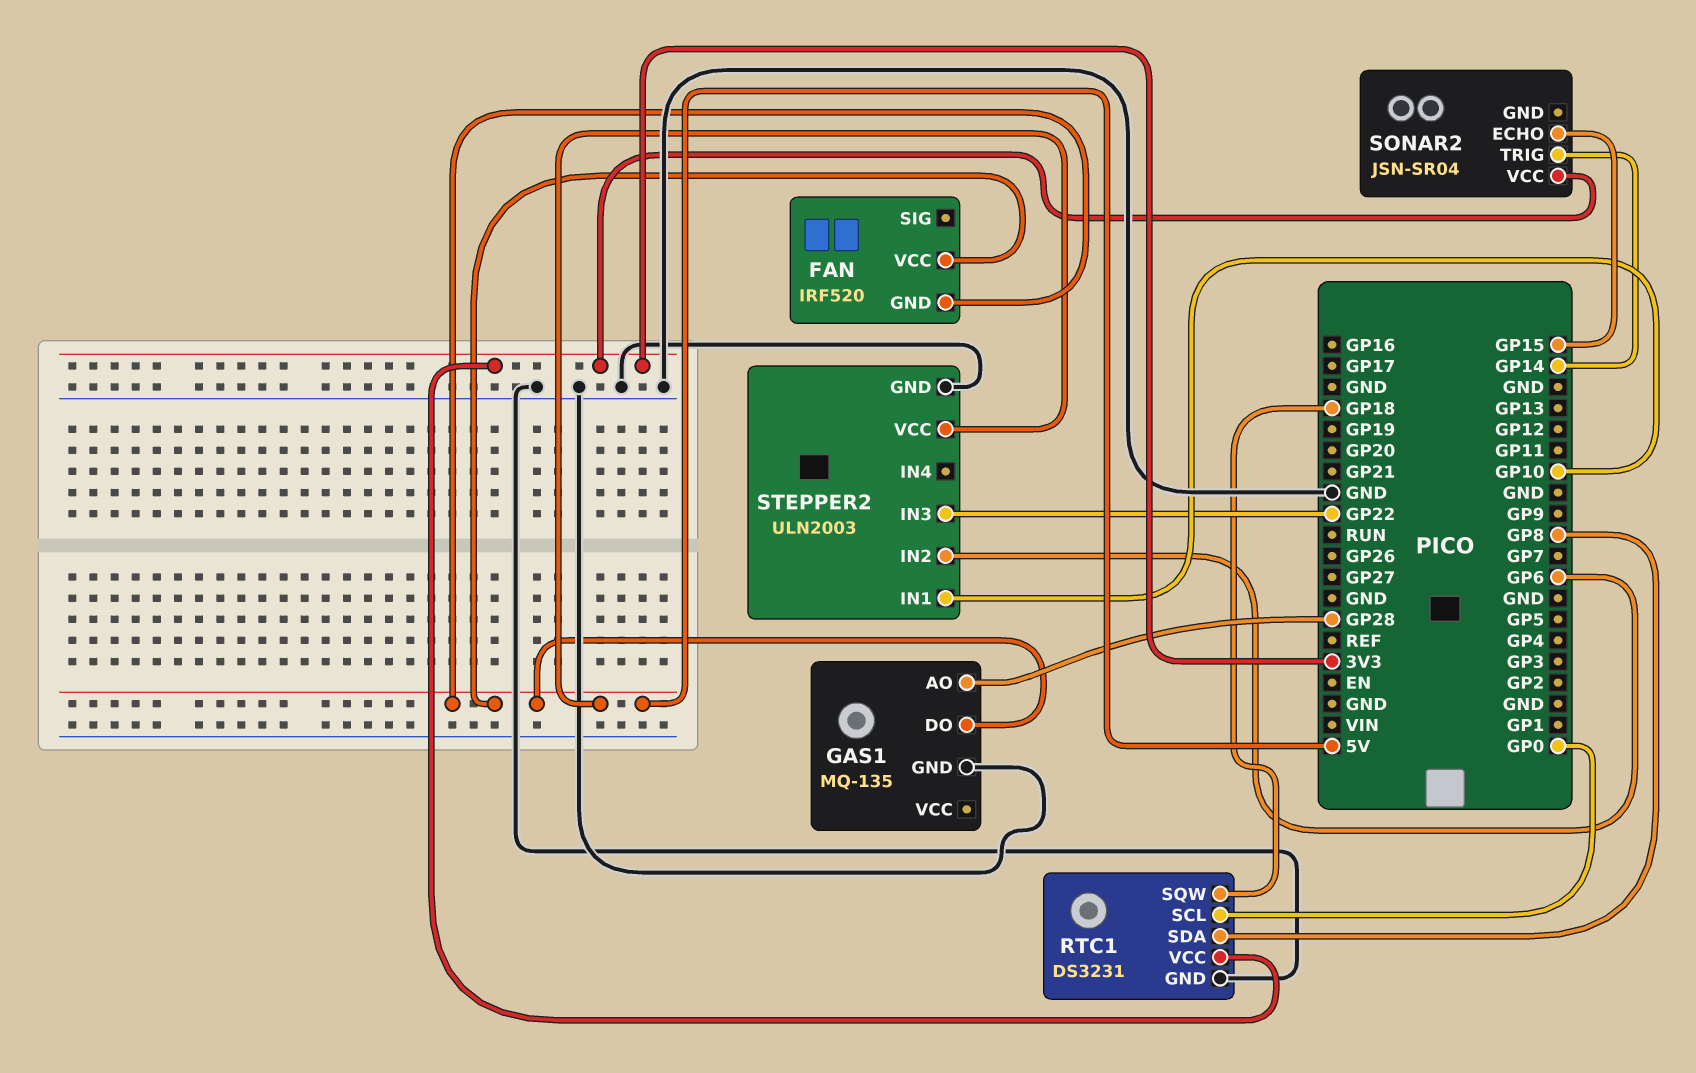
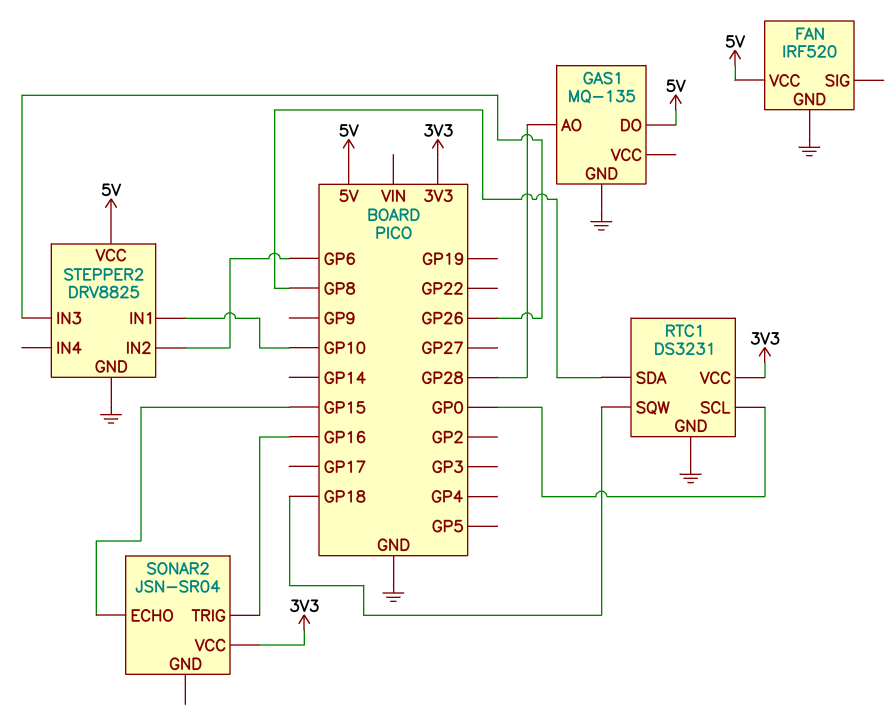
FAN pin GND: 5V -> GND
SONAR2 pin TRIG: GP14 -> GP16
STEPPER2: ULN2003 -> DRV8825
STEPPER2 pin IN3: GP22 -> GP26

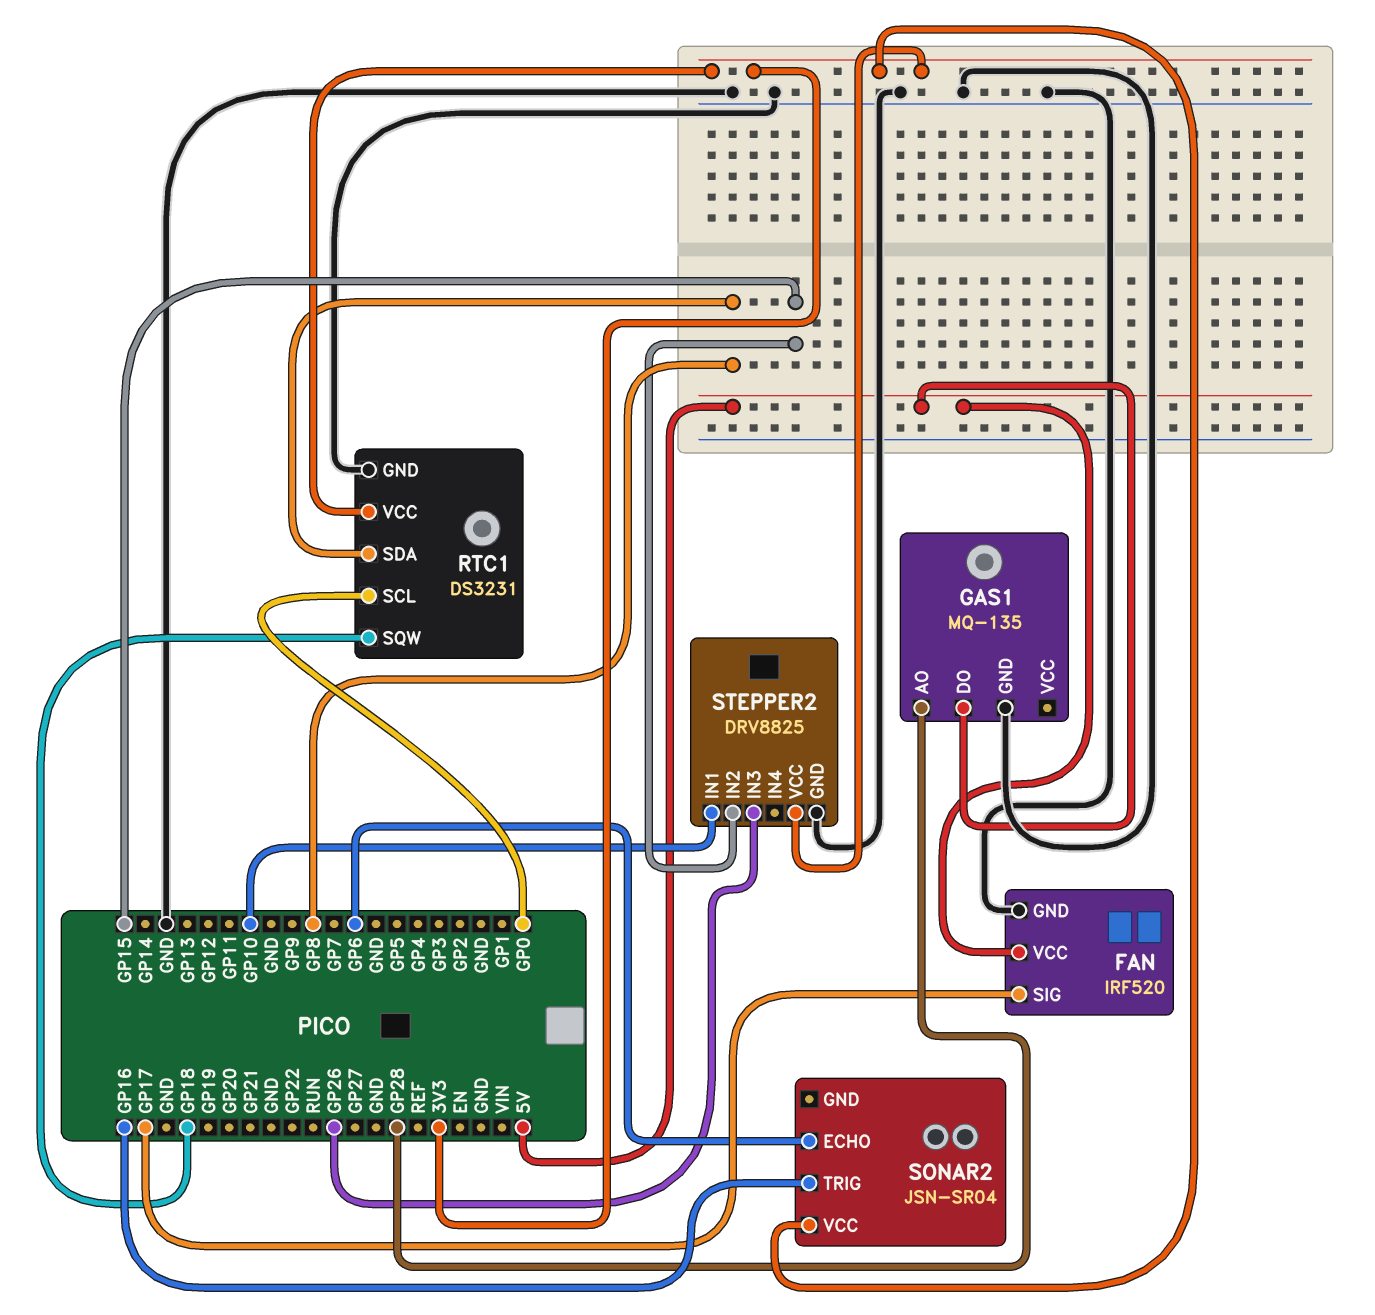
FAN pin SIG: none -> GP17
SONAR2 pin ECHO: GP15 -> GP6
STEPPER2 pin IN2: GP6 -> GP15
STEPPER2 pin VCC: 5V -> 3V3

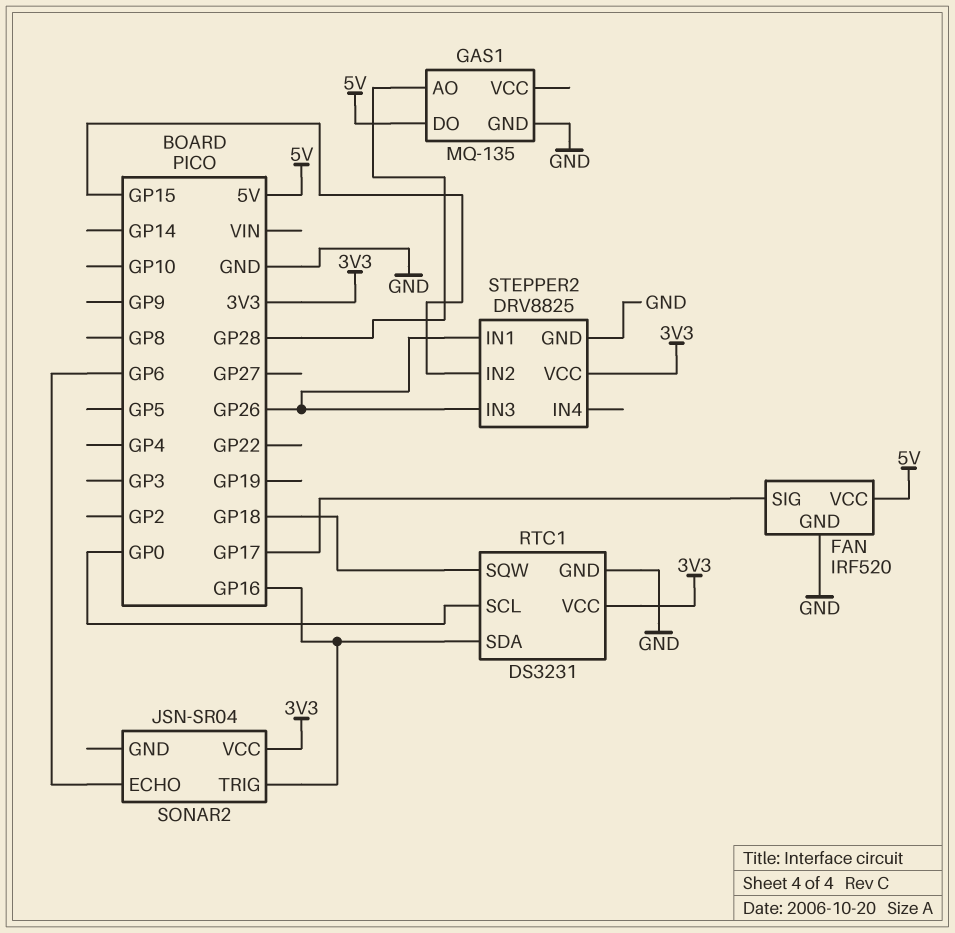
RTC1 pin SDA: GP8 -> GP16
STEPPER2 pin IN1: GP10 -> GP26

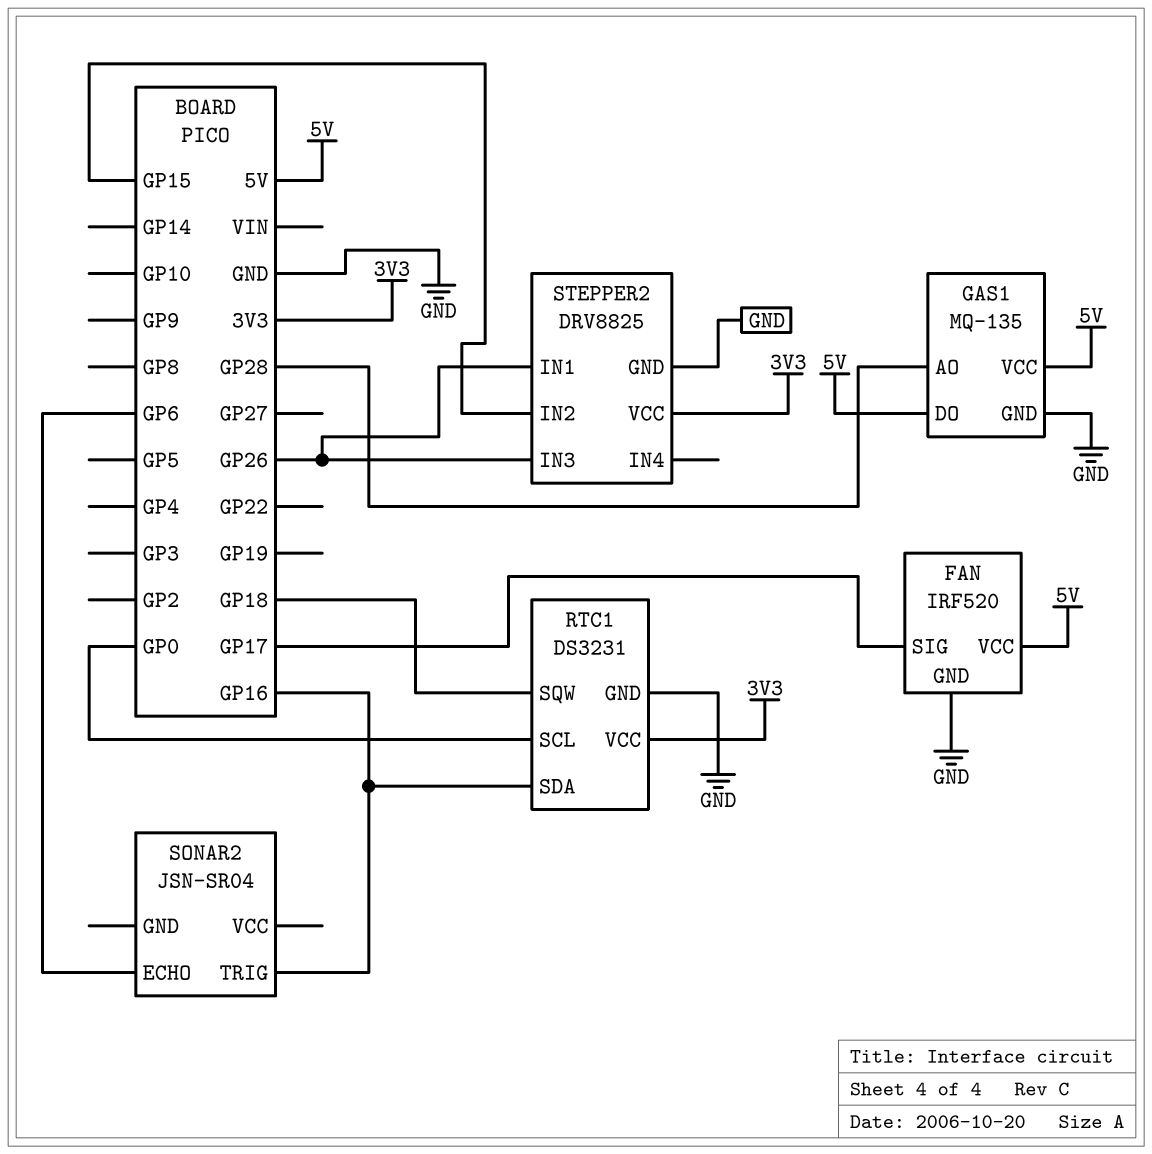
GAS1 pin VCC: none -> 5V
SONAR2 pin VCC: 3V3 -> none

